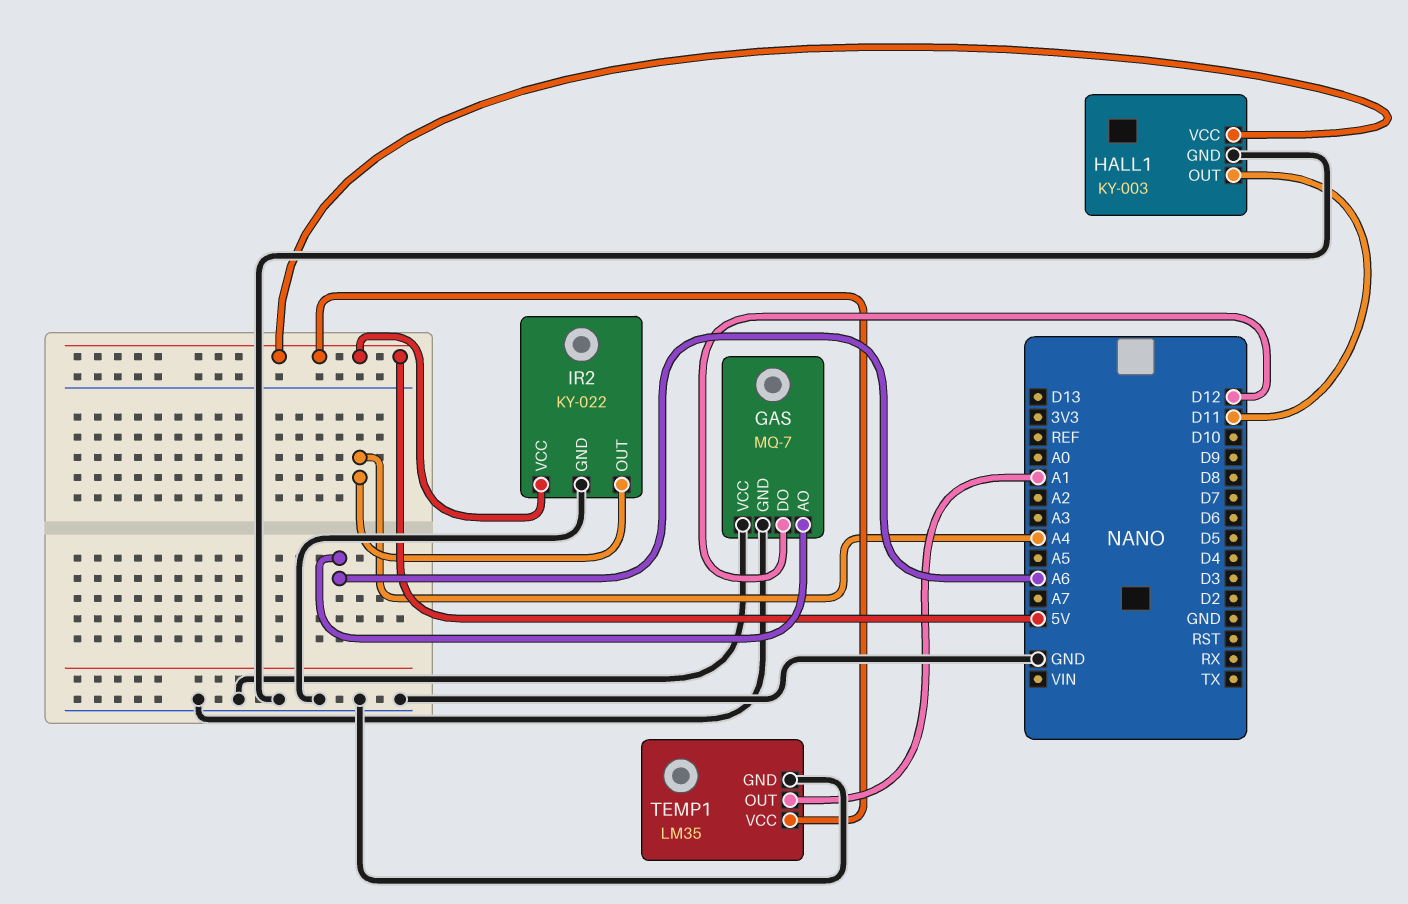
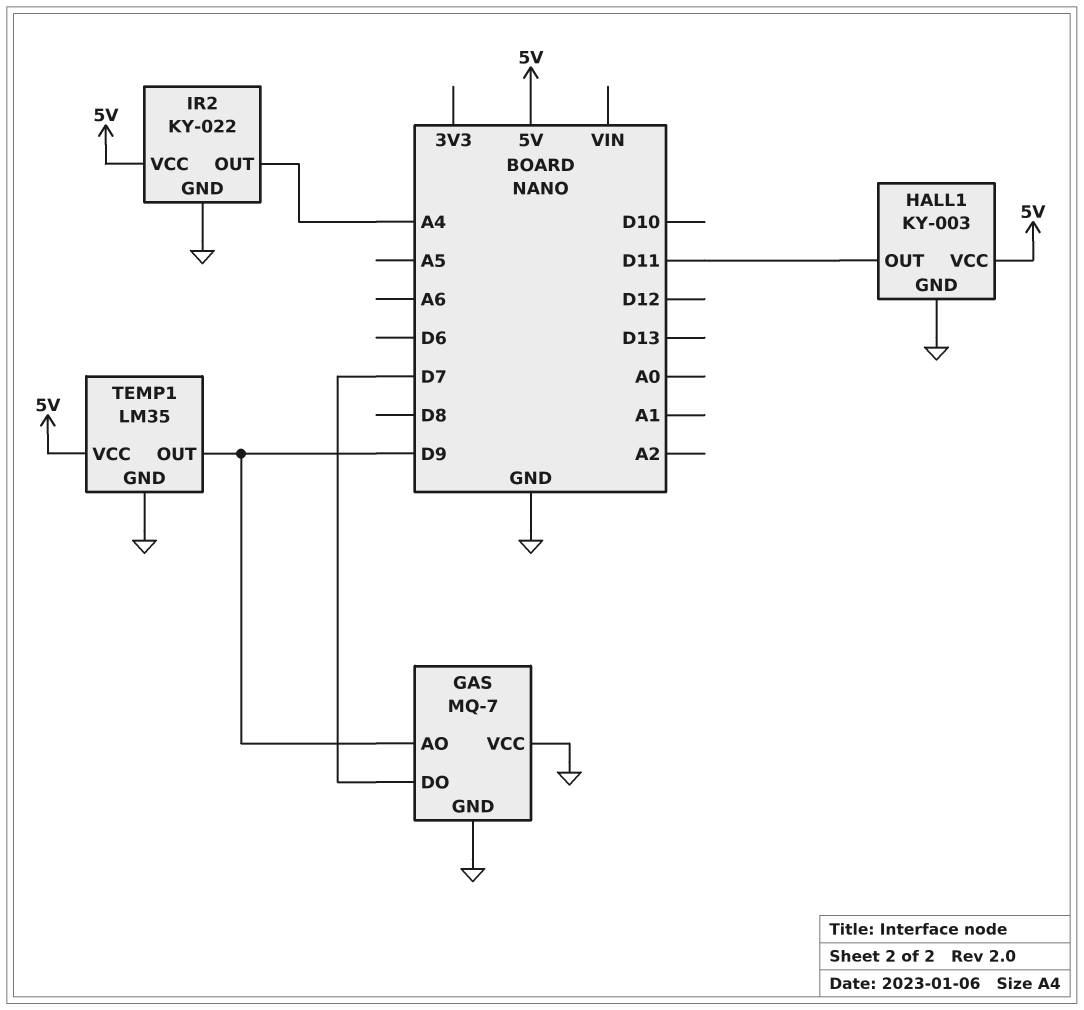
GAS pin AO: A6 -> D9
GAS pin DO: D12 -> D7
TEMP1 pin OUT: A1 -> D9

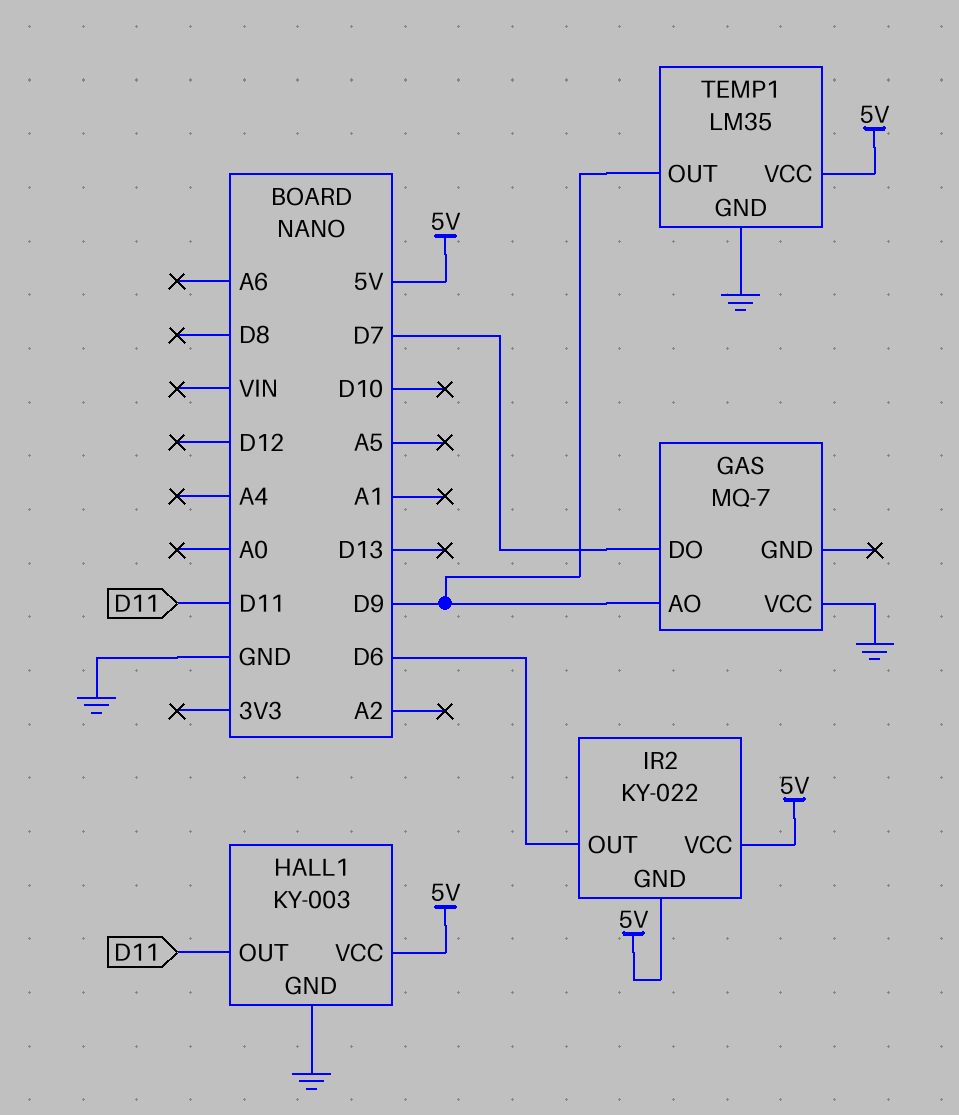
GAS pin GND: GND -> none
IR2 pin GND: GND -> 5V
IR2 pin OUT: A4 -> D6

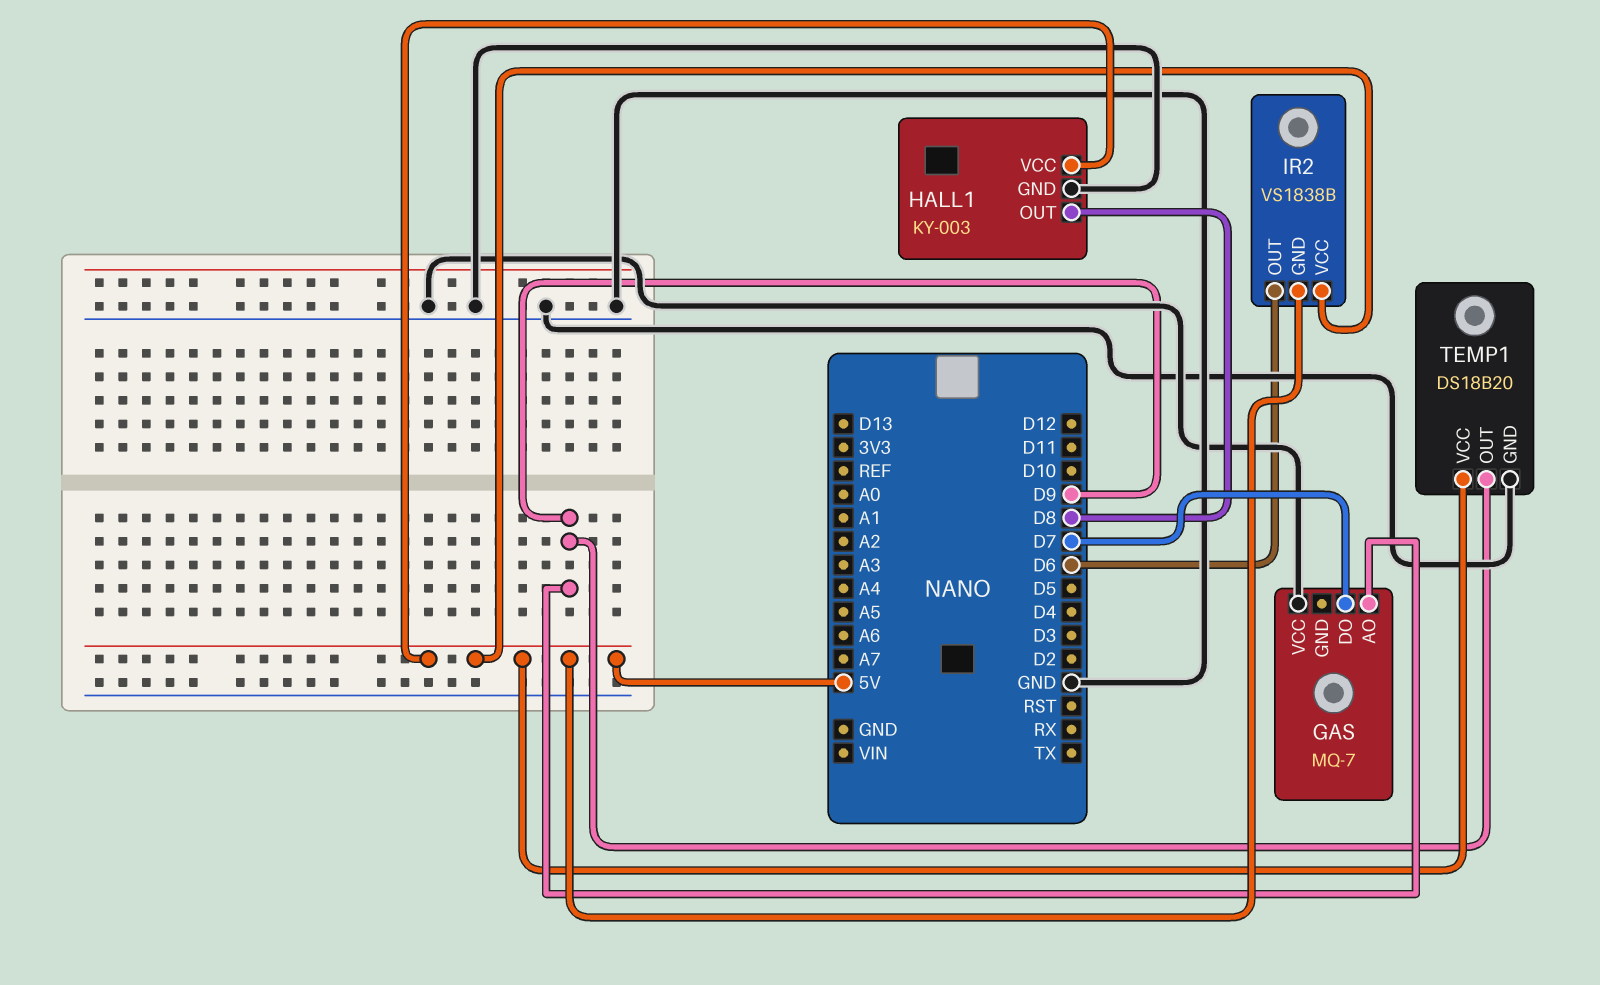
HALL1 pin OUT: D11 -> D8
IR2: KY-022 -> VS1838B
TEMP1: LM35 -> DS18B20

